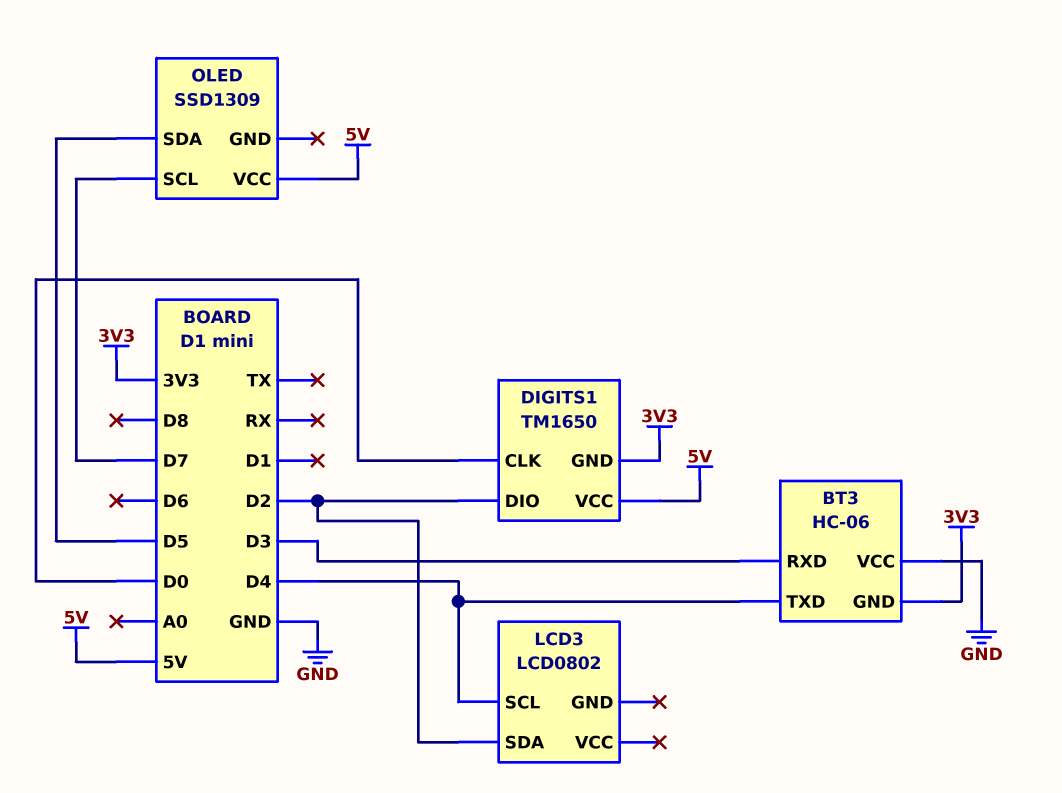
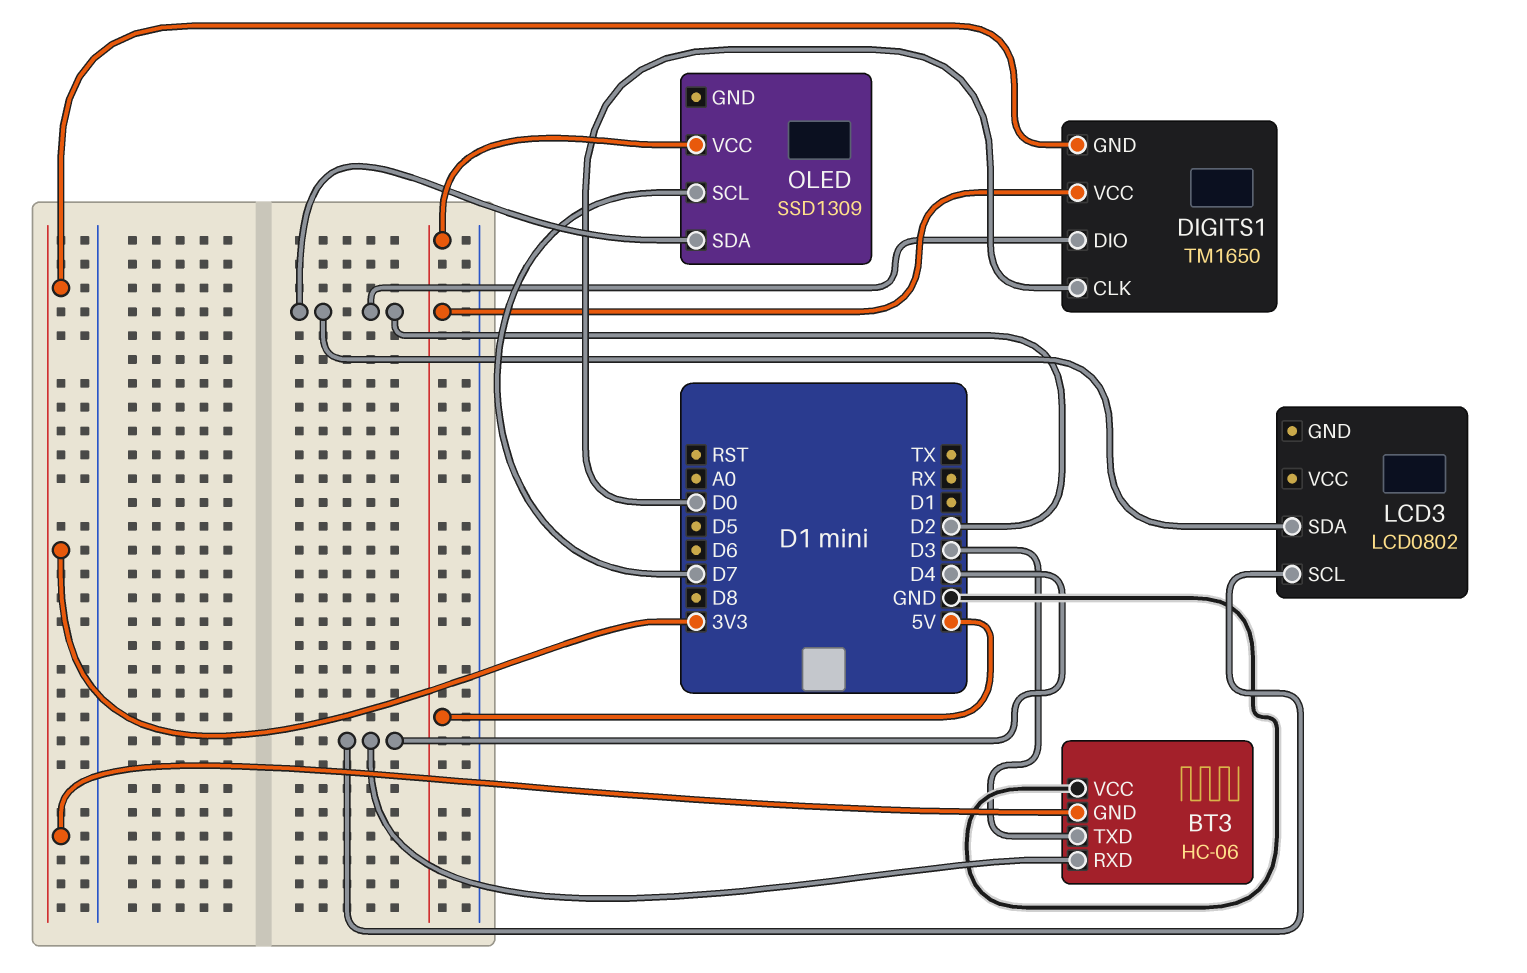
BT3 pin RXD: D3 -> D4
BT3 pin TXD: D4 -> D3
OLED pin SDA: D5 -> D2

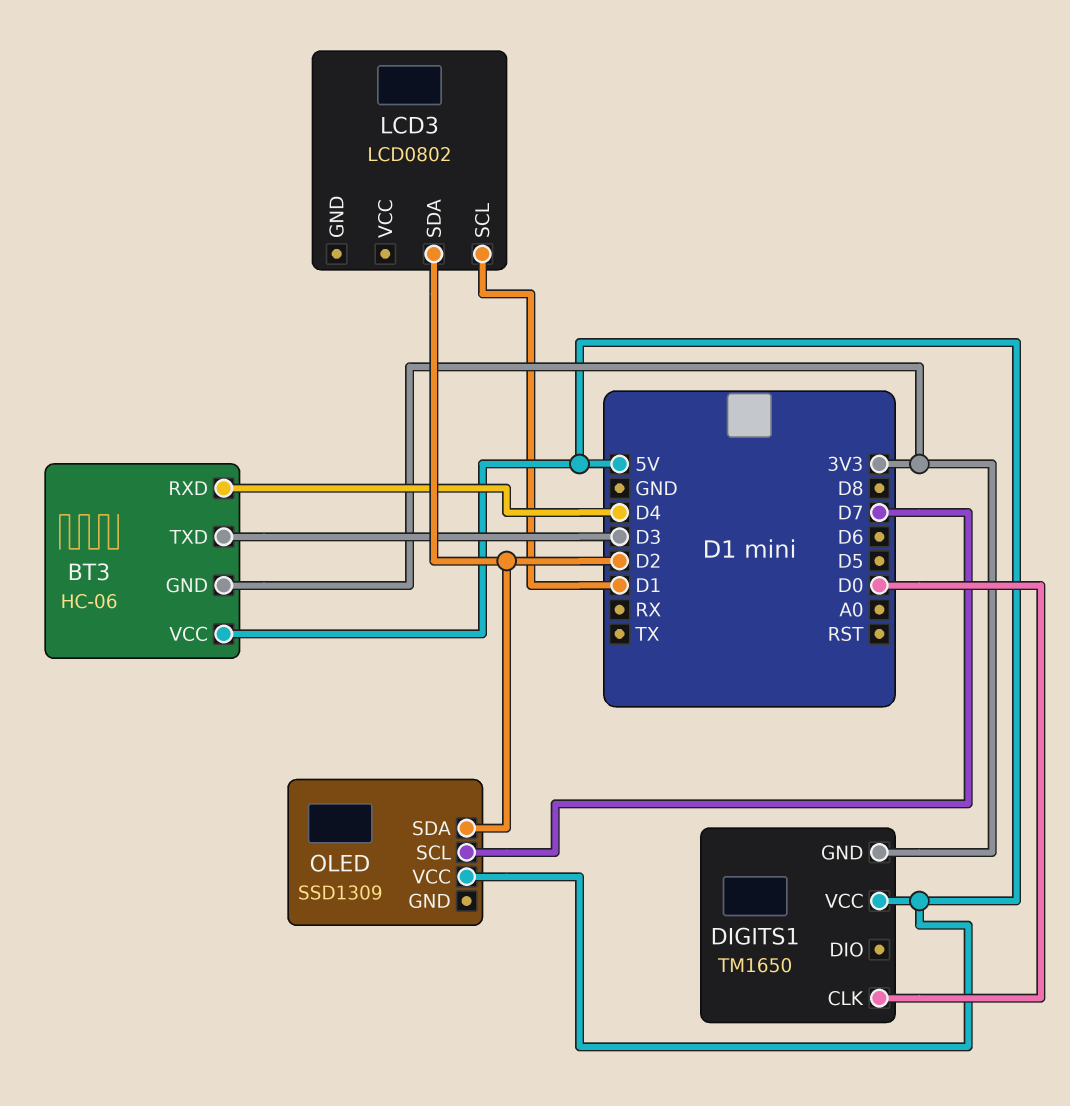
BT3 pin VCC: GND -> 5V
DIGITS1 pin DIO: D2 -> none
LCD3 pin SCL: D4 -> D1

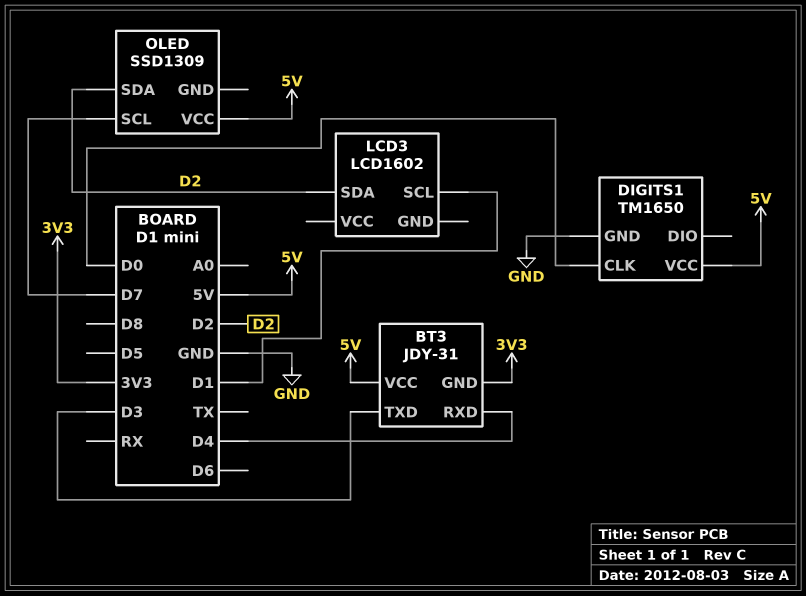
BT3: HC-06 -> JDY-31
DIGITS1 pin GND: 3V3 -> GND
LCD3: LCD0802 -> LCD1602

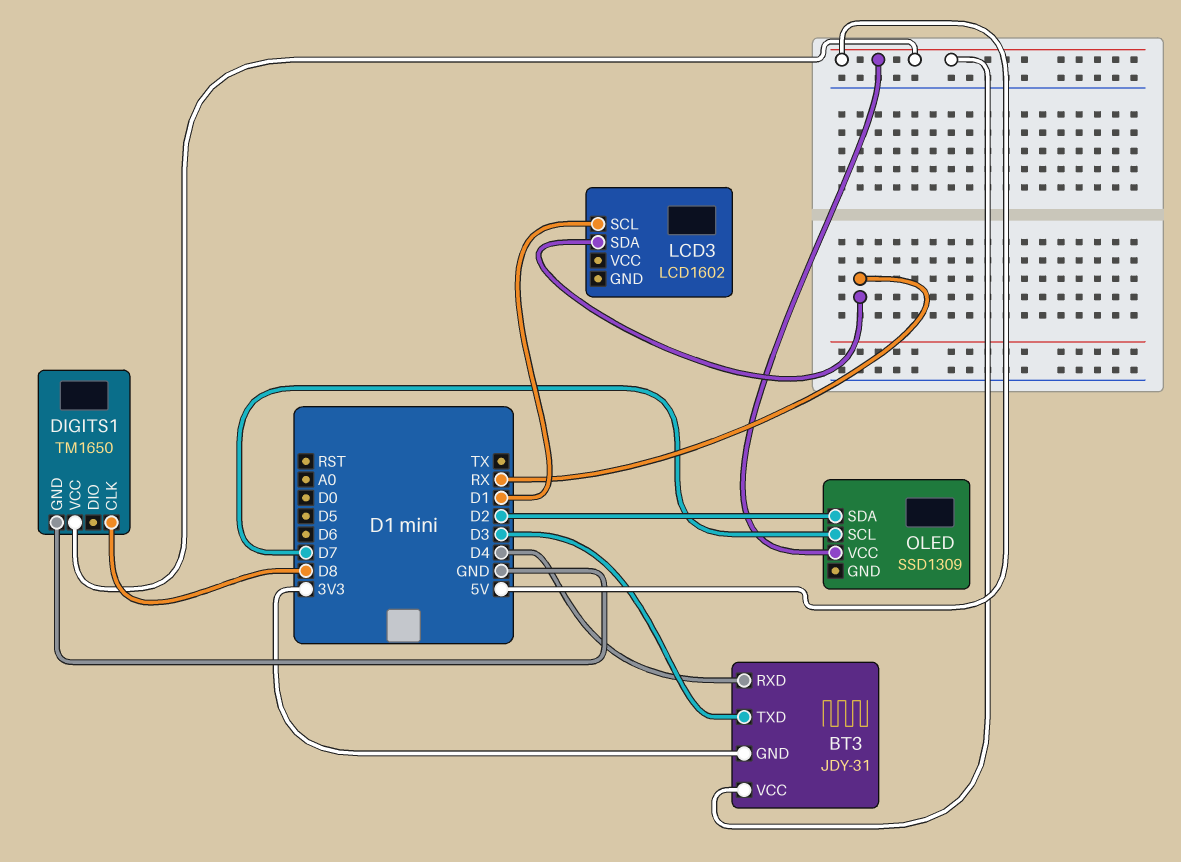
DIGITS1 pin CLK: D0 -> D8
LCD3 pin SDA: D2 -> RX

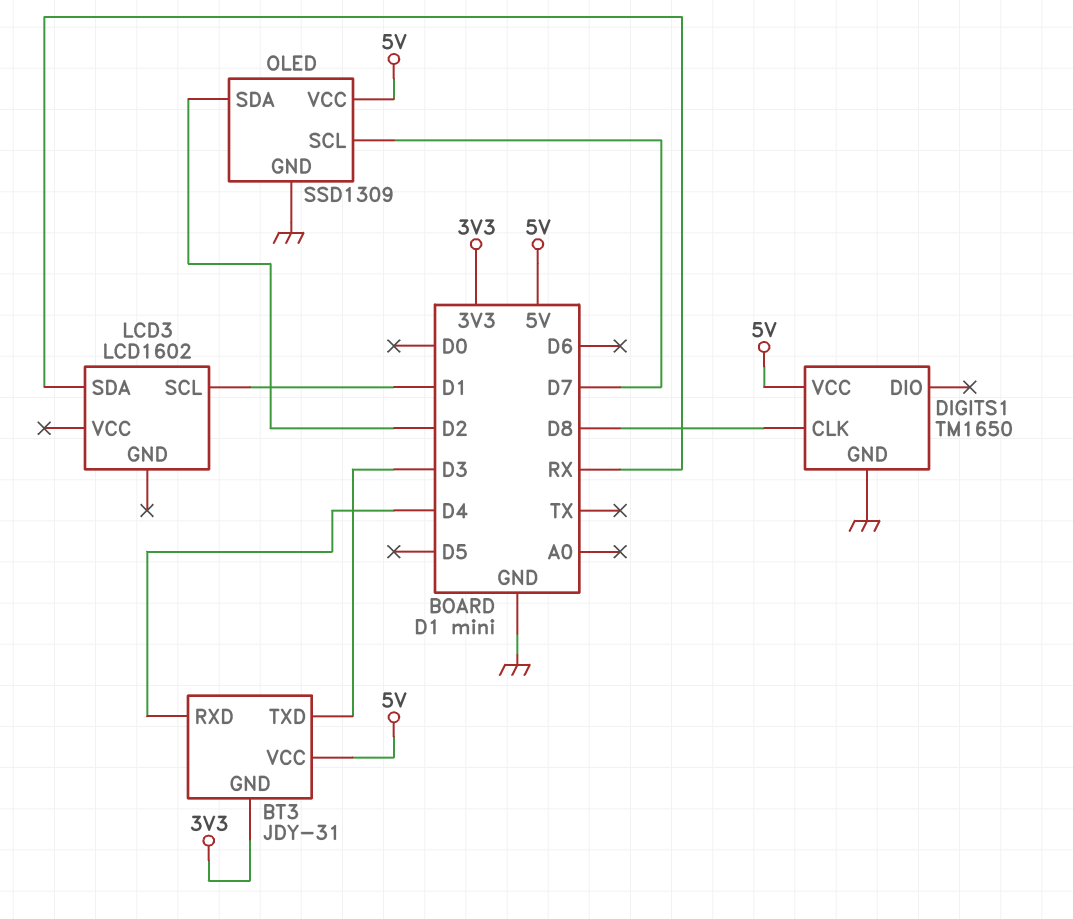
OLED pin GND: none -> GND

